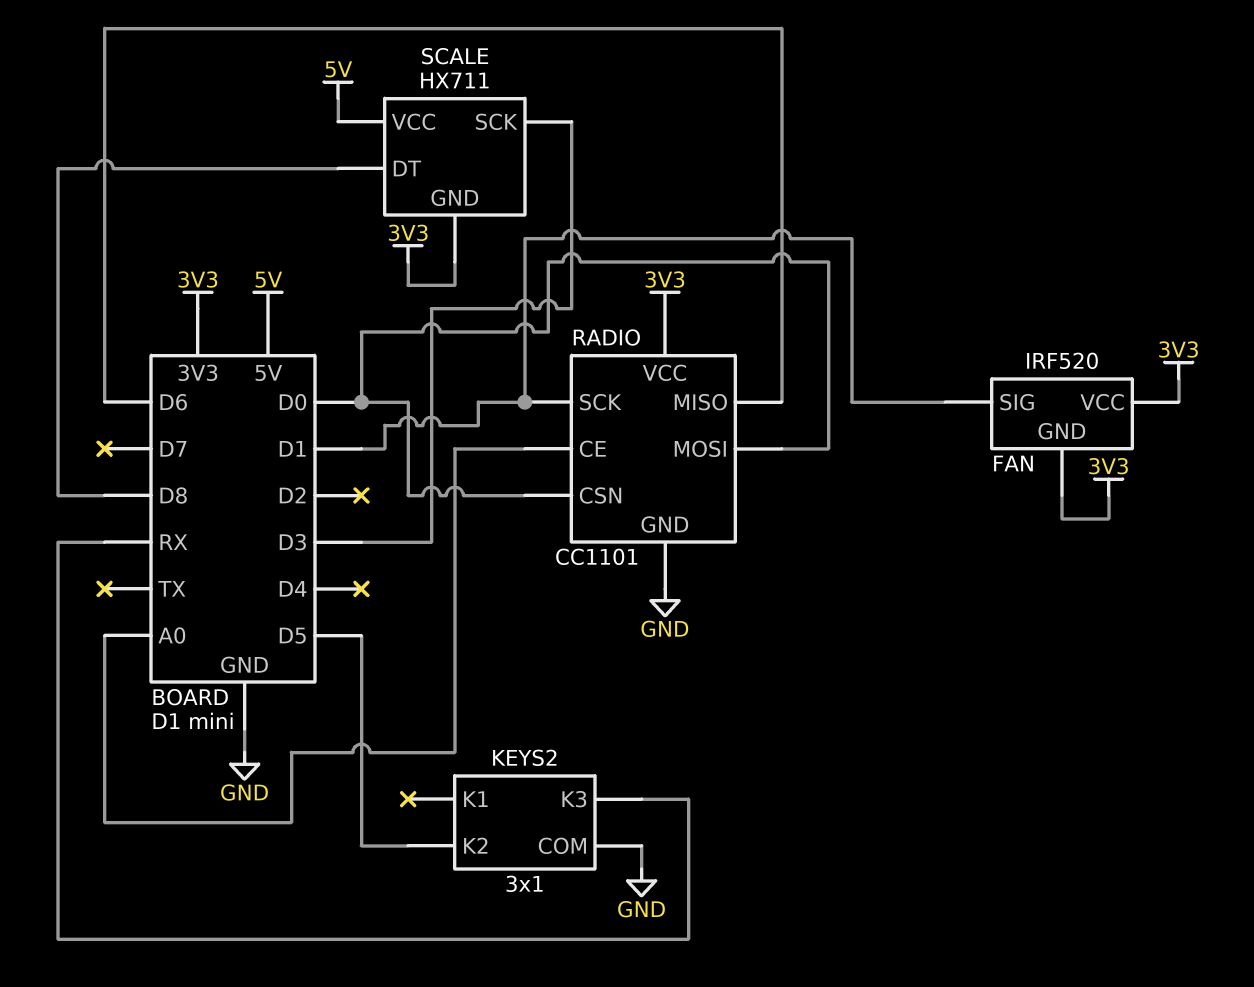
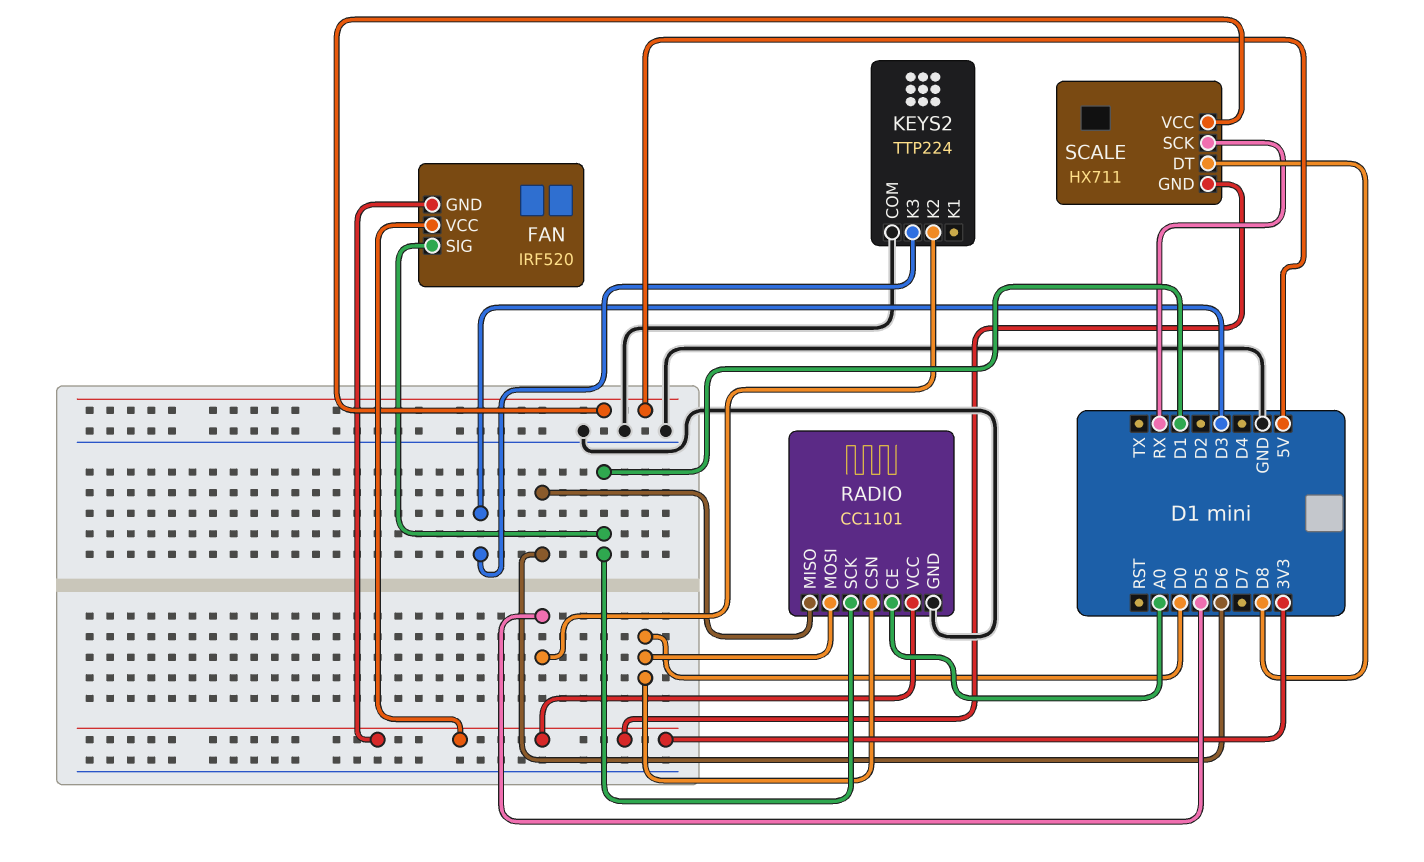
KEYS2: 3x1 -> TTP224
KEYS2 pin K3: RX -> D3
SCALE pin SCK: D3 -> RX

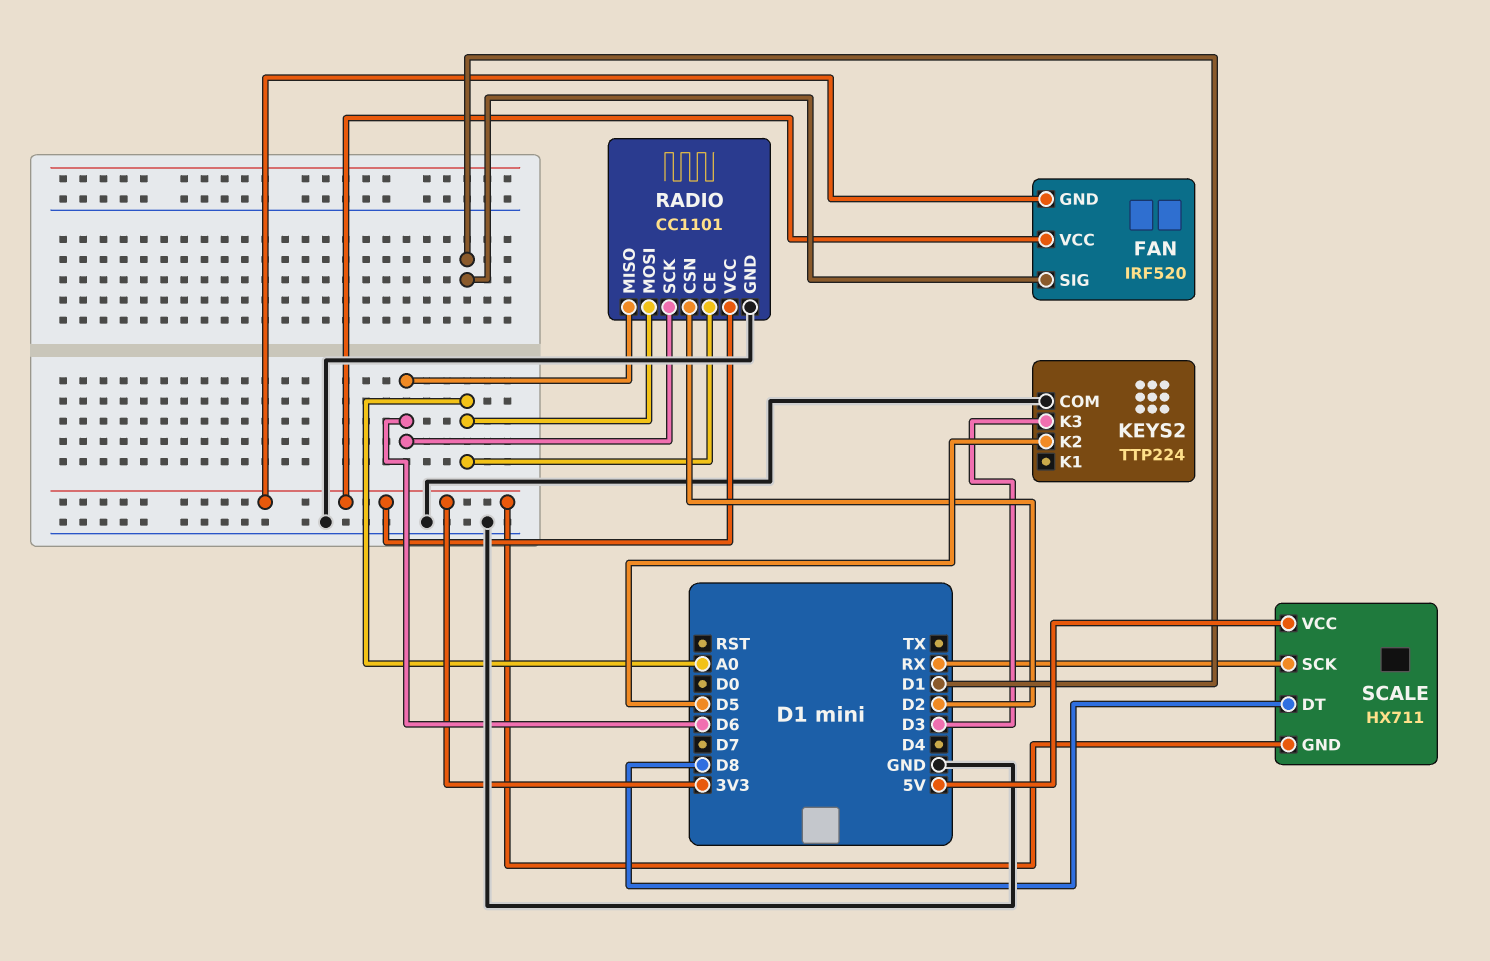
RADIO pin CSN: D0 -> D2
RADIO pin MOSI: D0 -> A0
RADIO pin SCK: D1 -> D6

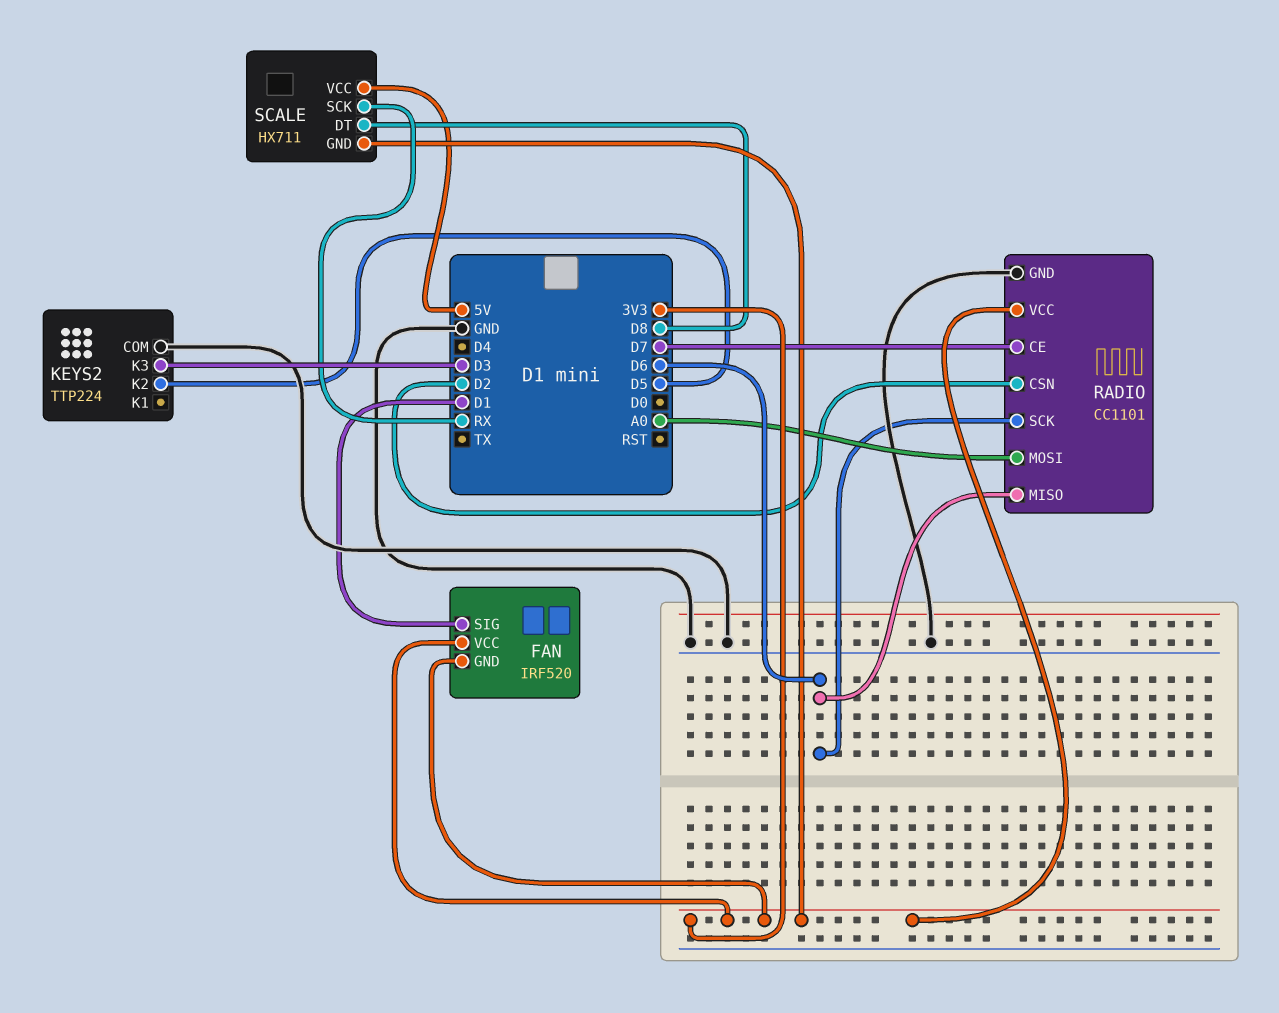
RADIO pin CE: A0 -> D7

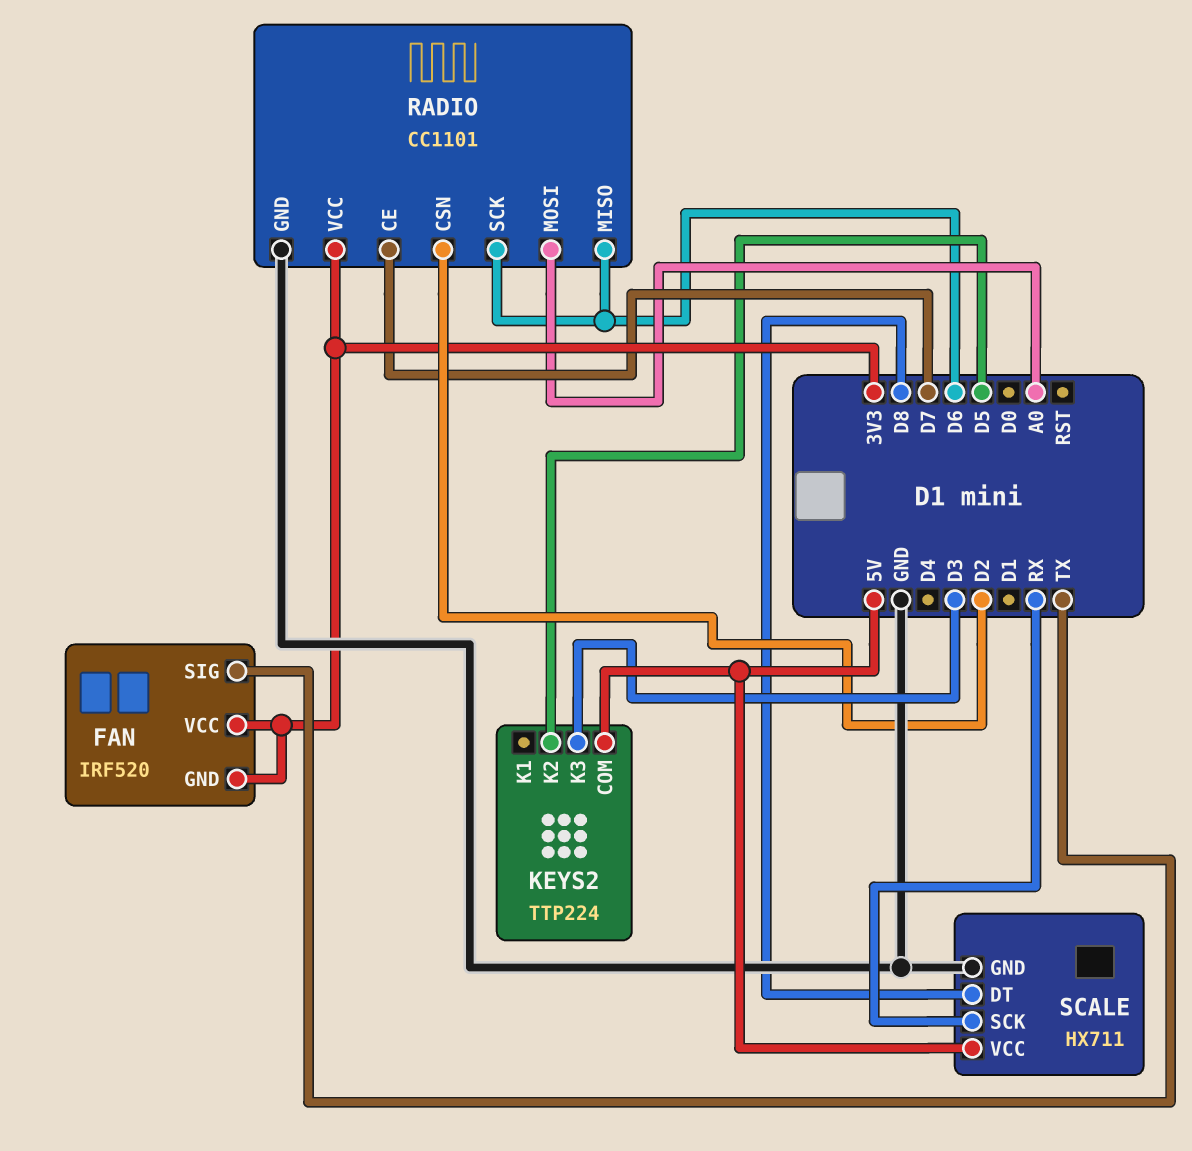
FAN pin SIG: D1 -> TX
KEYS2 pin COM: GND -> 5V
SCALE pin GND: 3V3 -> GND

